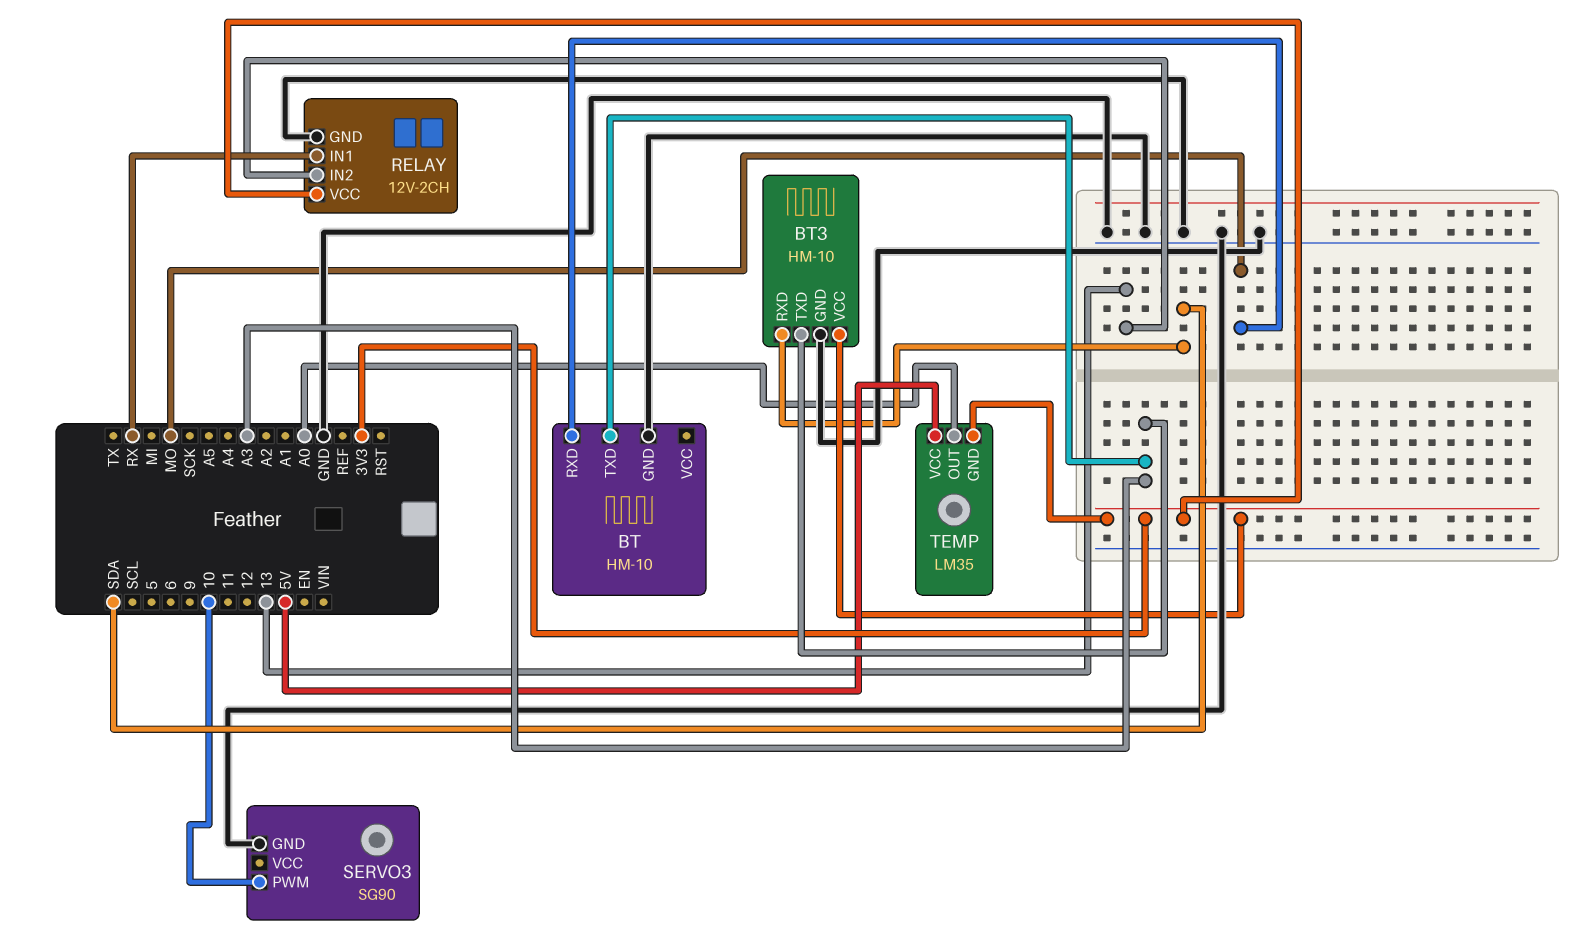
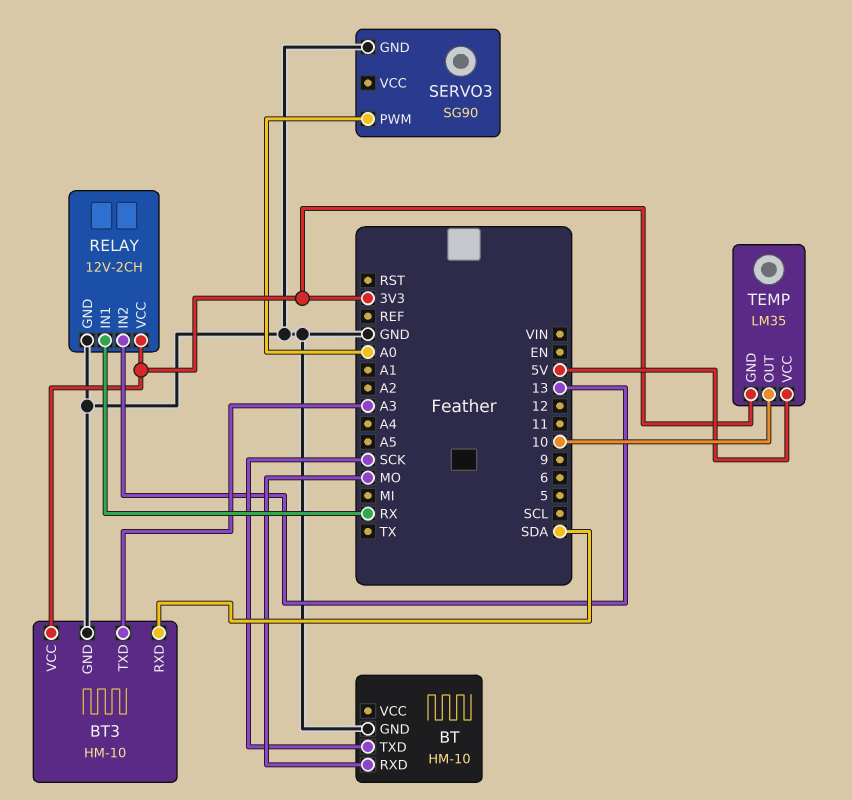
BT pin TXD: A3 -> SCK
SERVO3 pin PWM: 10 -> A0
TEMP pin OUT: A0 -> 10

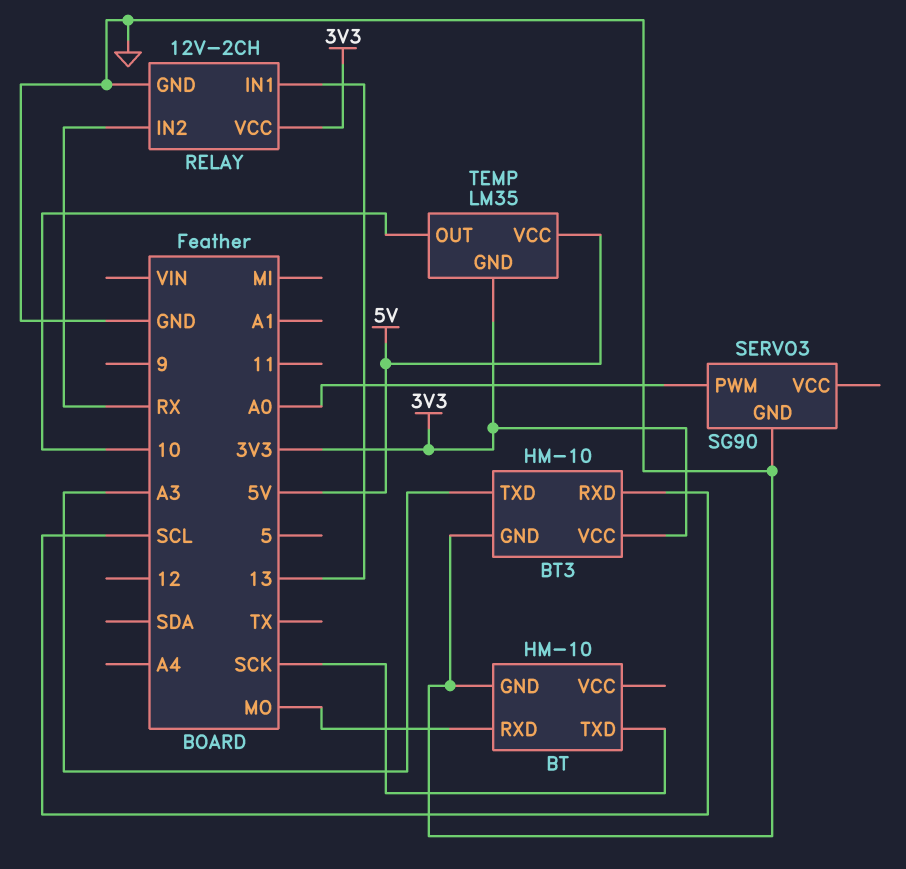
BT3 pin RXD: SDA -> SCL
RELAY pin IN1: RX -> 13
RELAY pin IN2: 13 -> RX

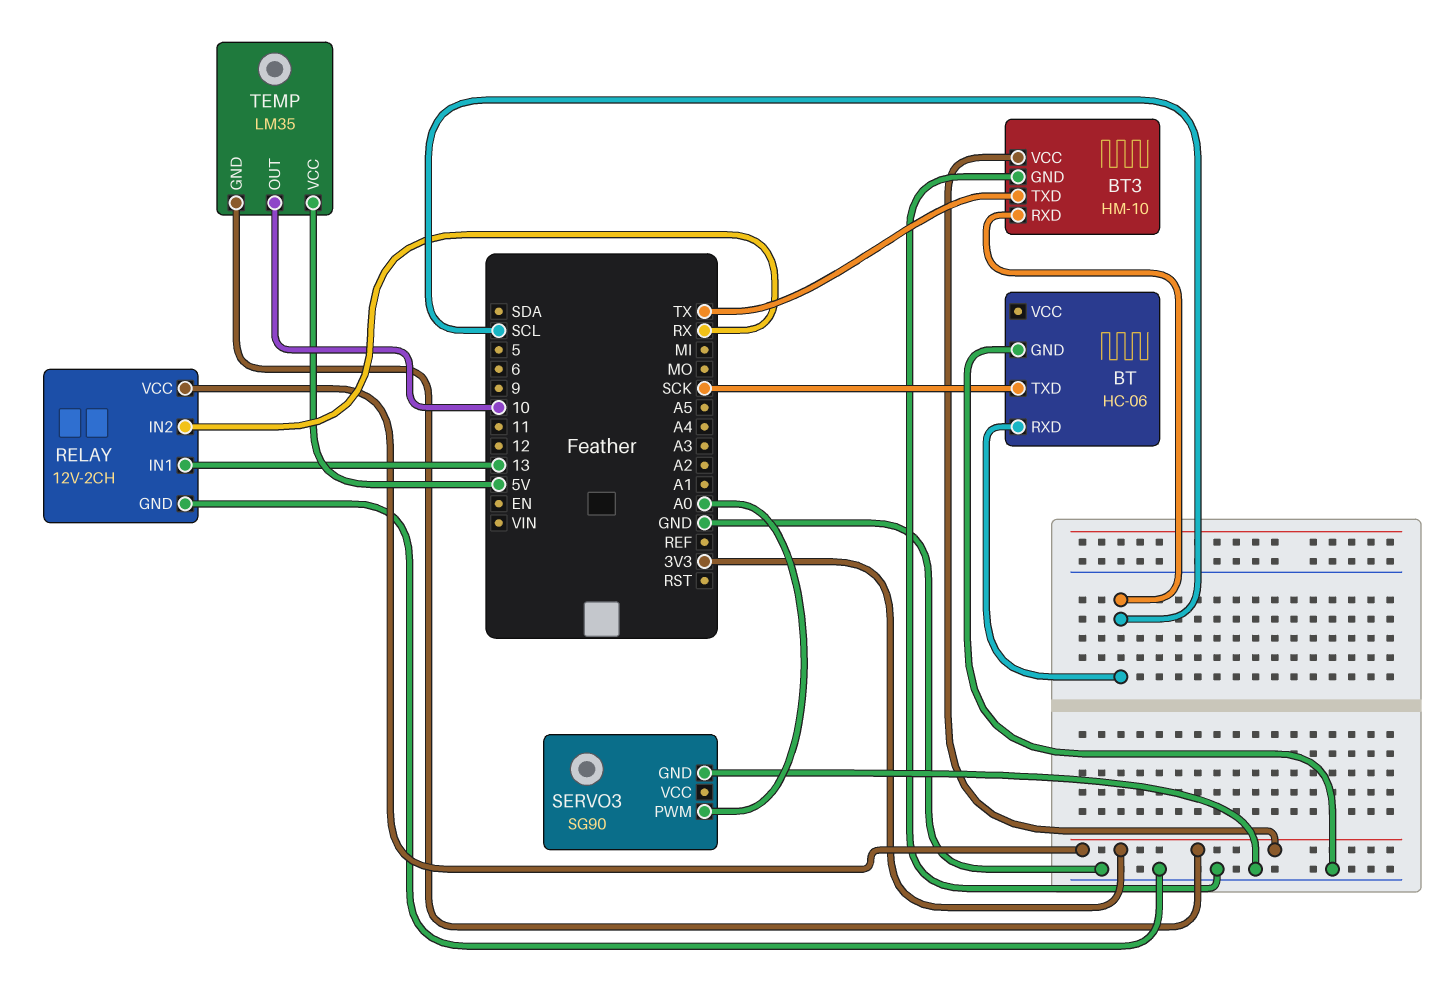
BT: HM-10 -> HC-06
BT pin RXD: MO -> SCL
BT3 pin TXD: A3 -> TX

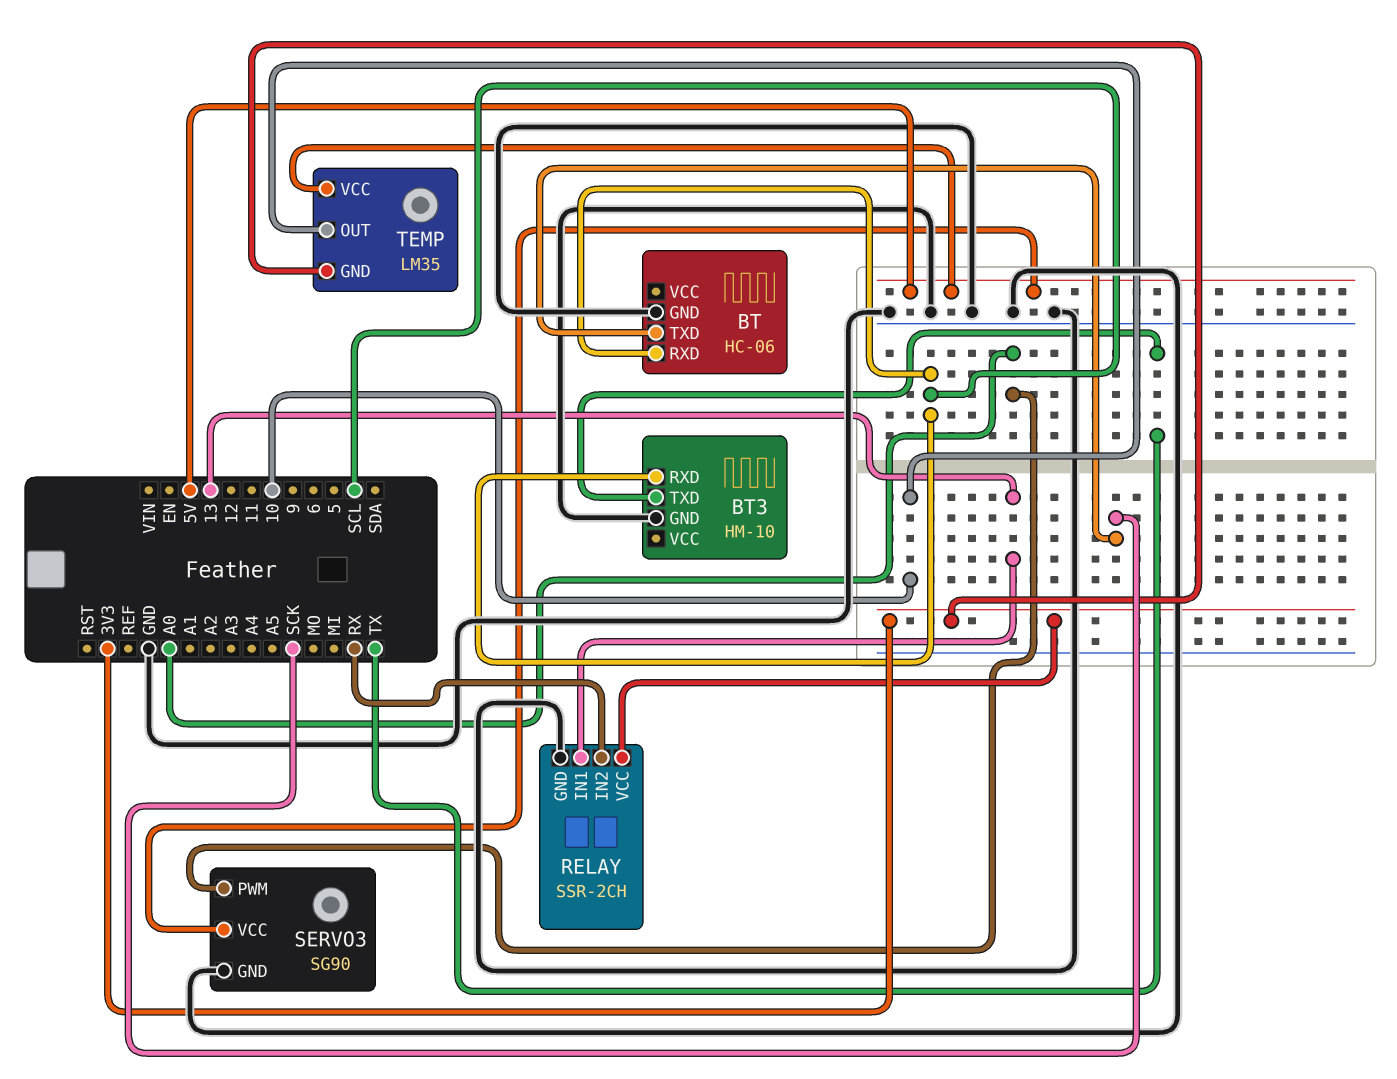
BT3 pin VCC: 3V3 -> none
RELAY: 12V-2CH -> SSR-2CH
SERVO3 pin VCC: none -> 5V

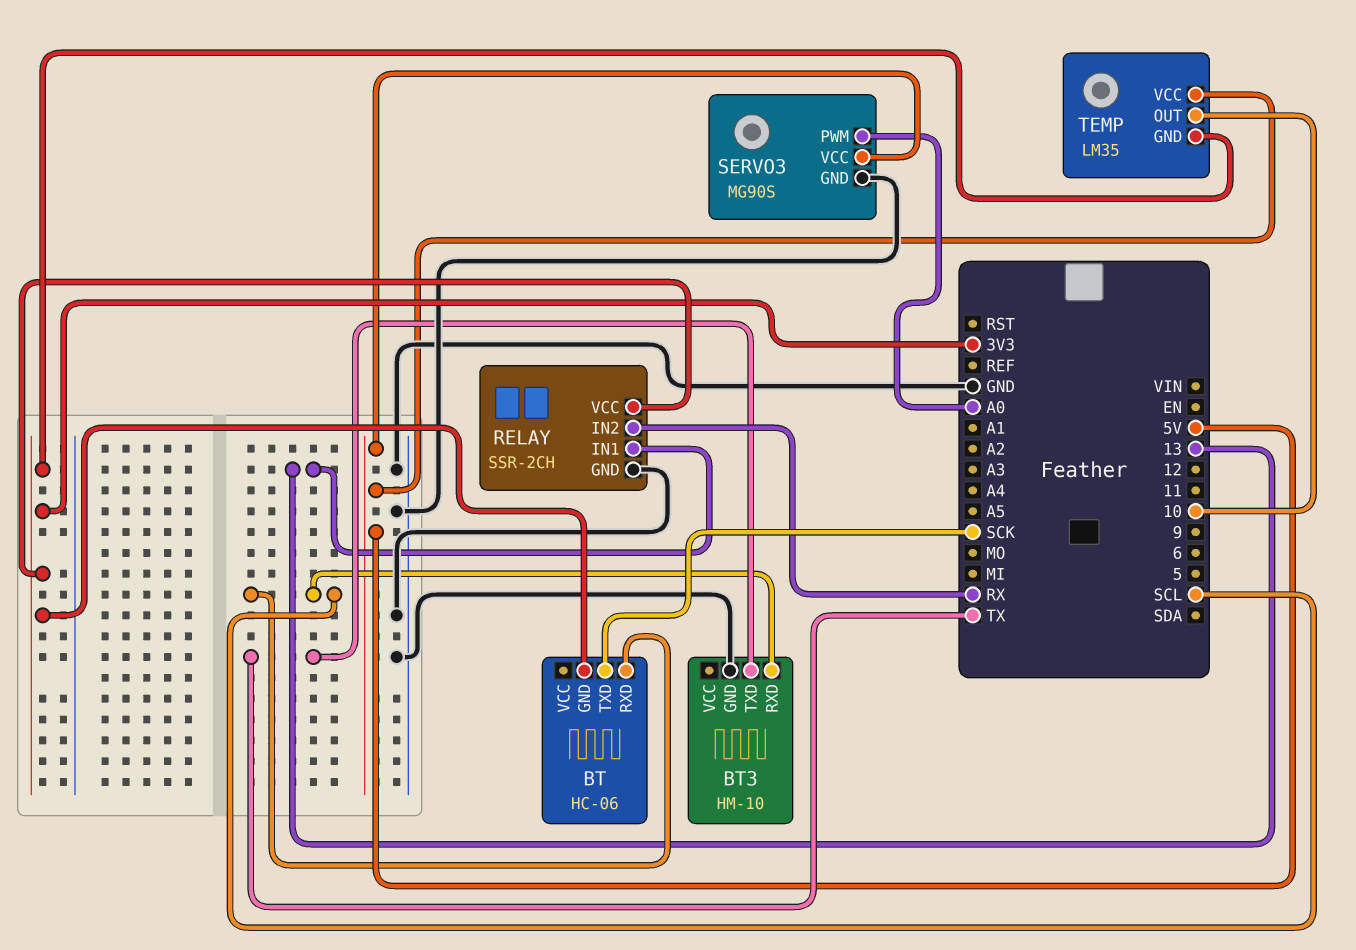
BT pin GND: GND -> 3V3
SERVO3: SG90 -> MG90S

